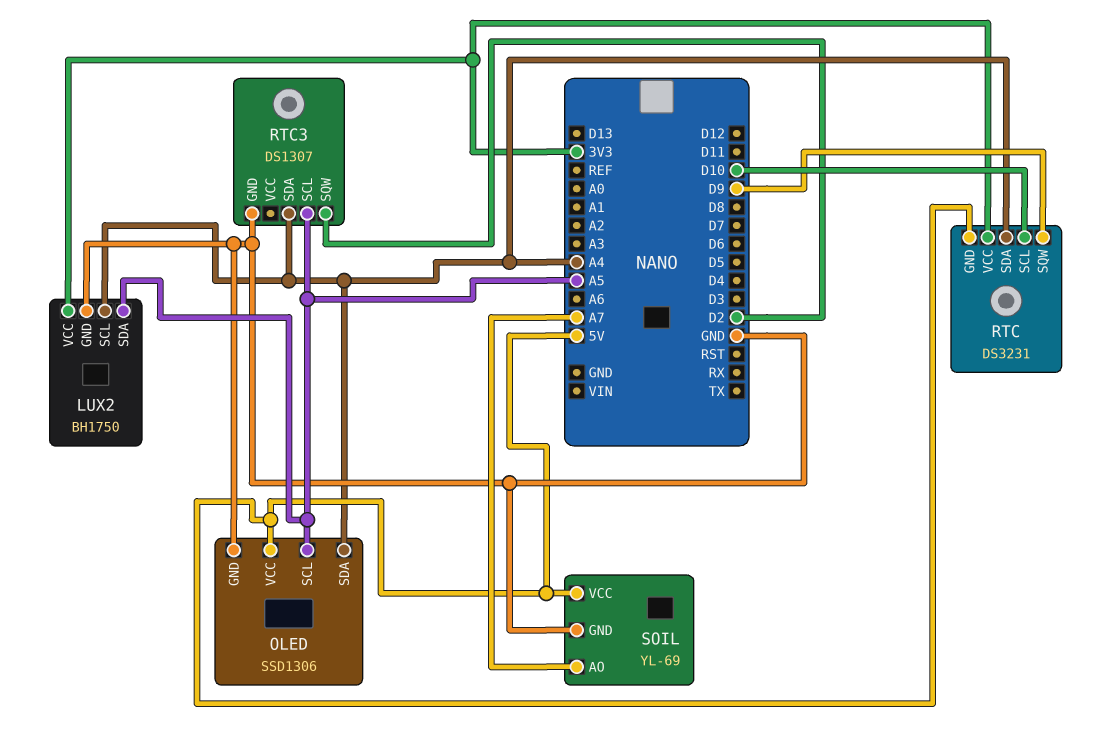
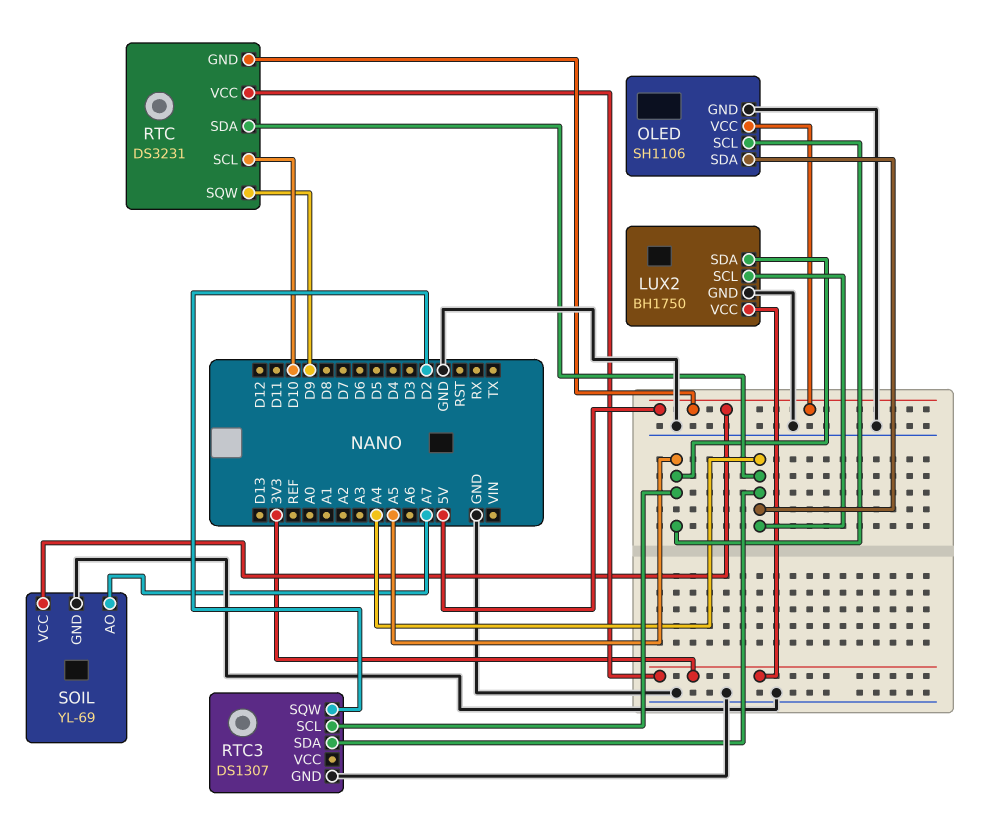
OLED: SSD1306 -> SH1106

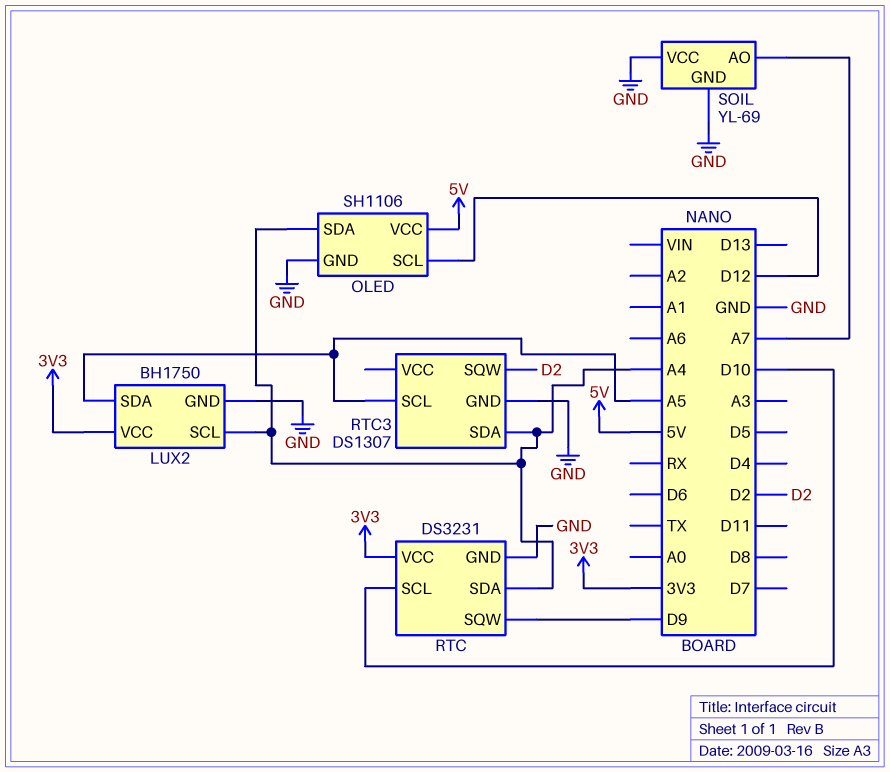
OLED pin SCL: A5 -> D12
RTC pin GND: 5V -> GND
SOIL pin VCC: 5V -> GND

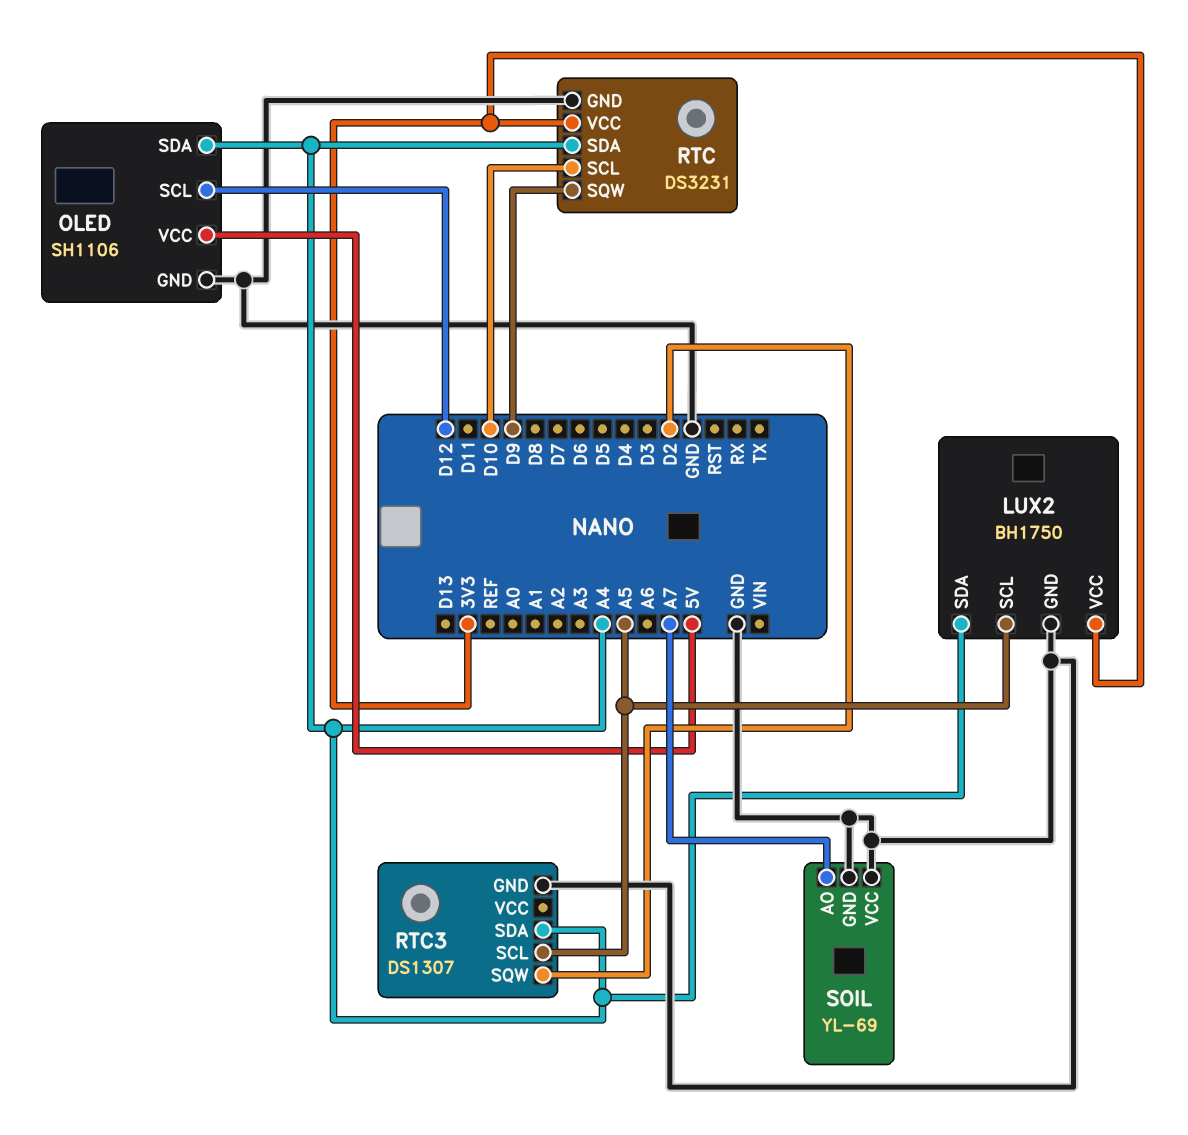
LUX2 pin SCL: A4 -> A5
LUX2 pin SDA: A5 -> A4

